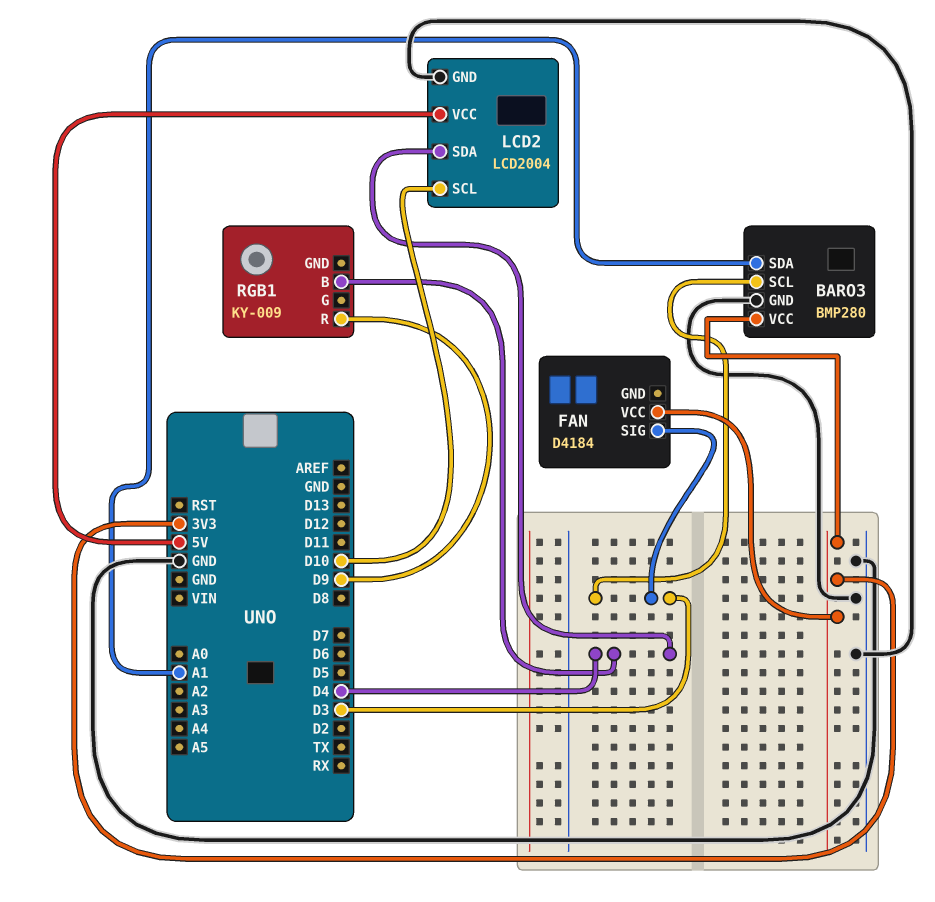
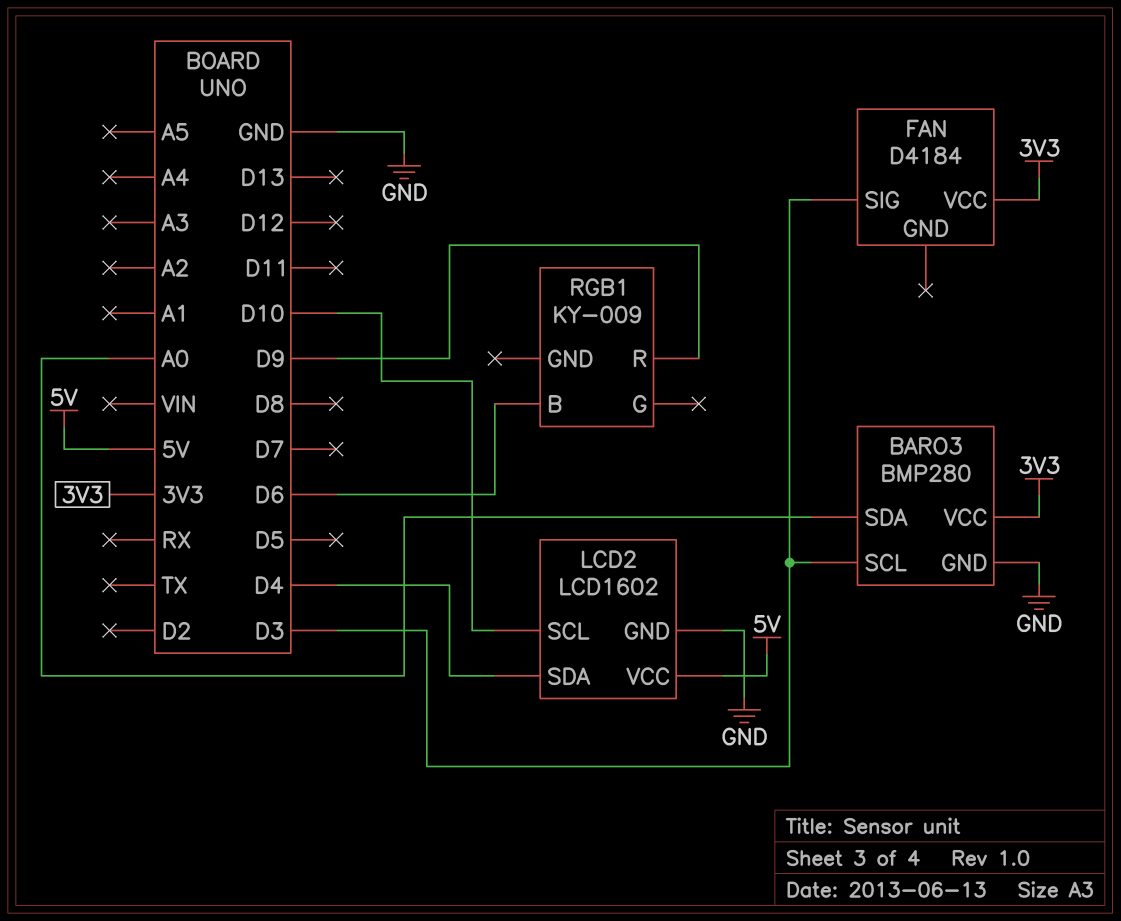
BARO3 pin SDA: A1 -> A0
LCD2: LCD2004 -> LCD1602
RGB1 pin B: D4 -> D6

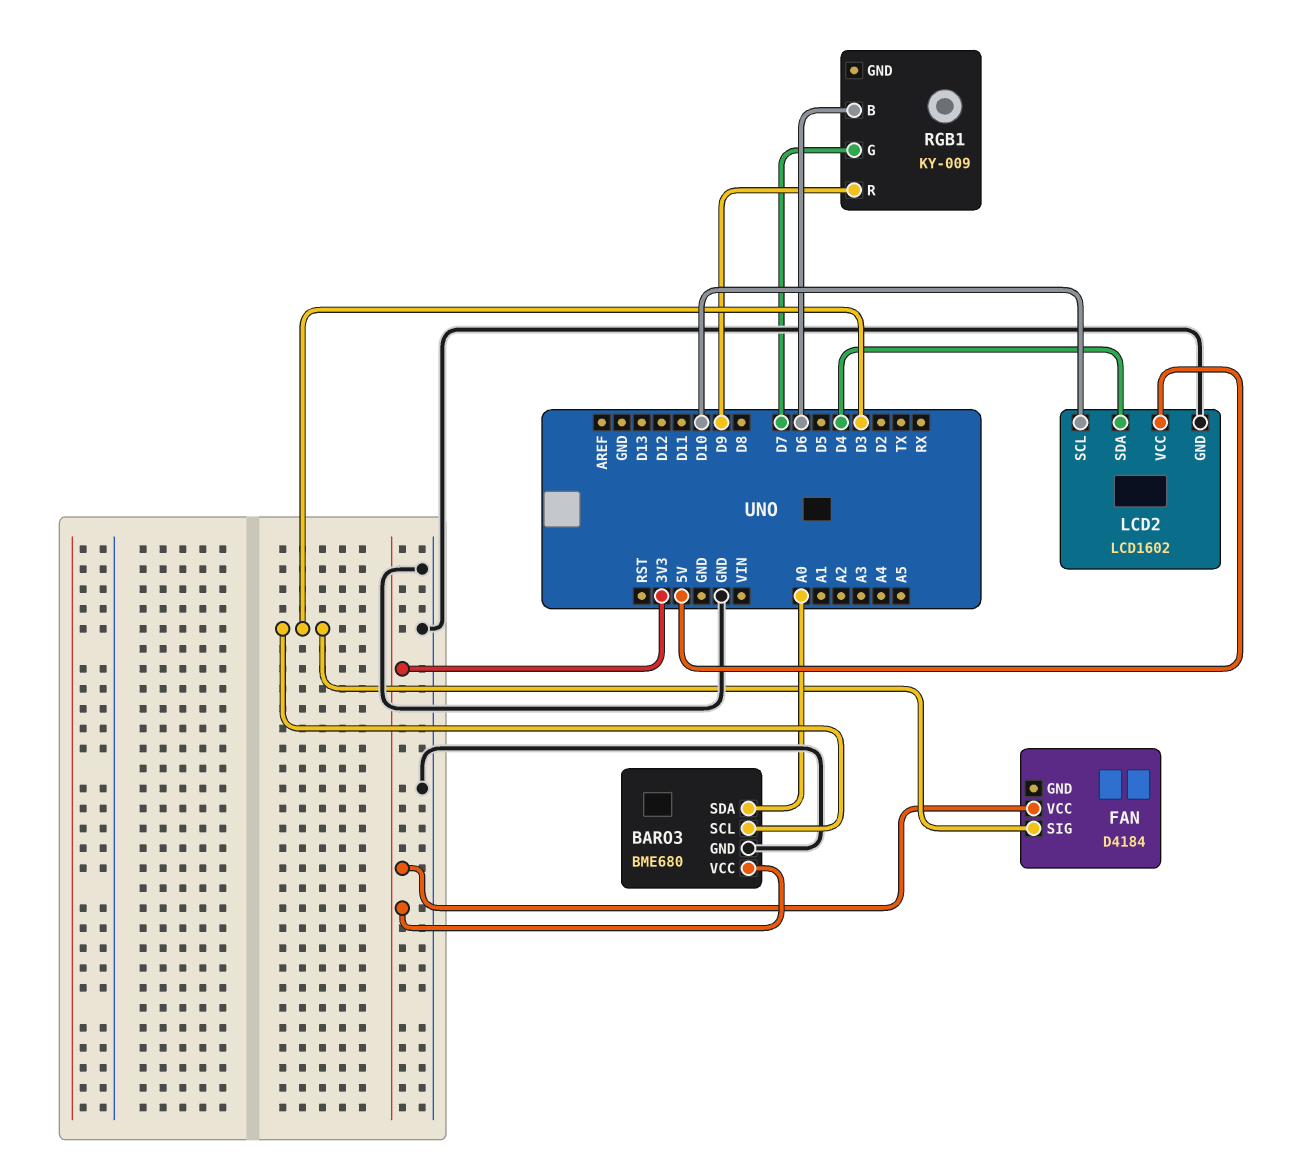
BARO3: BMP280 -> BME680
RGB1 pin G: none -> D7

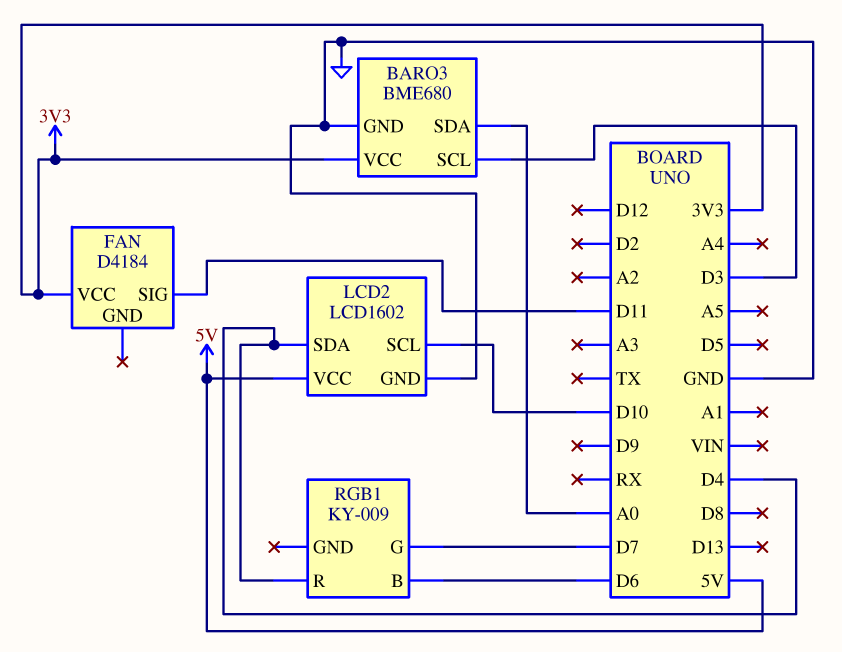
FAN pin SIG: D3 -> D11
RGB1 pin R: D9 -> D4

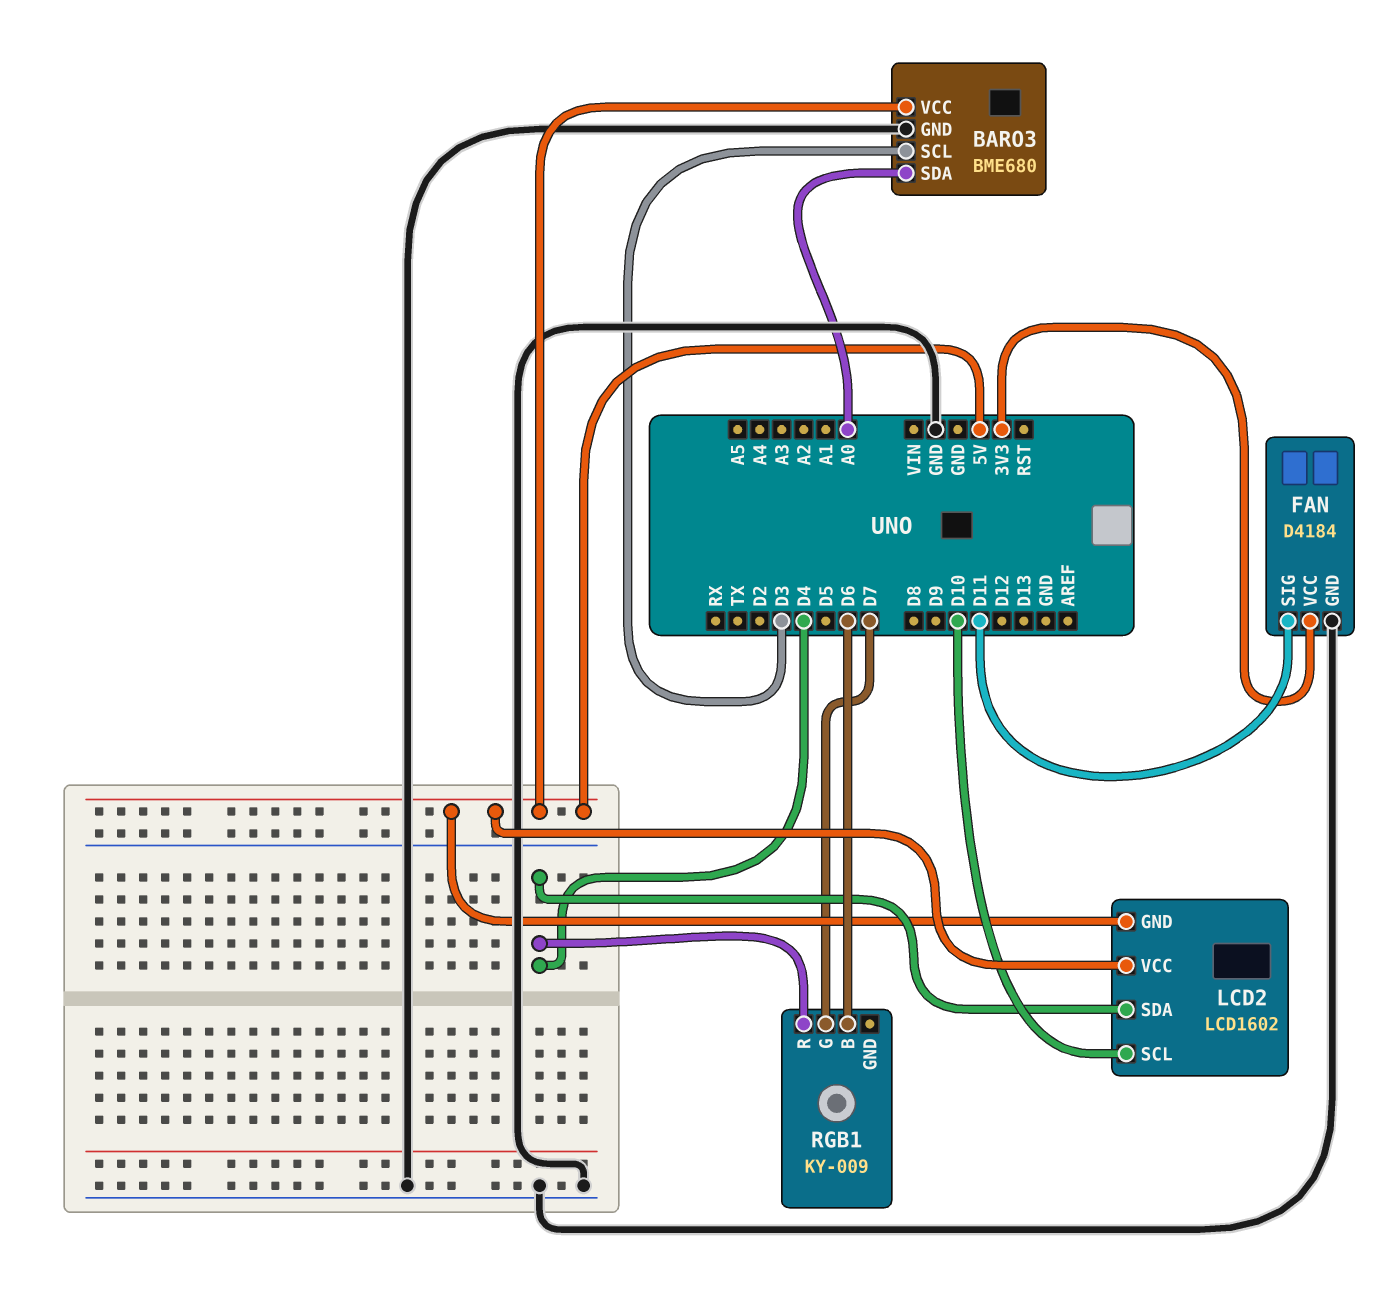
BARO3 pin VCC: 3V3 -> 5V
FAN pin GND: none -> GND
LCD2 pin GND: GND -> 5V

